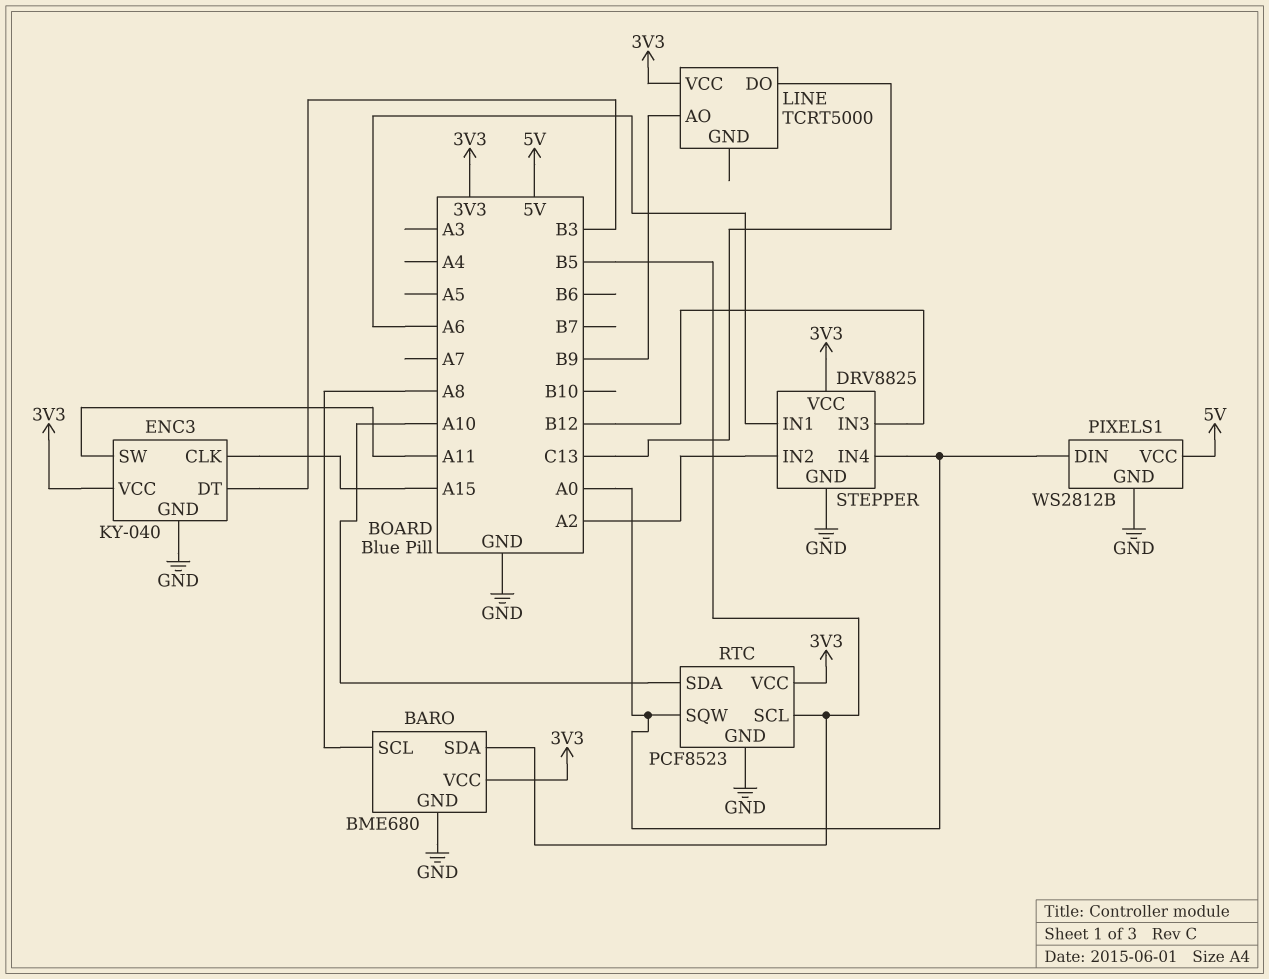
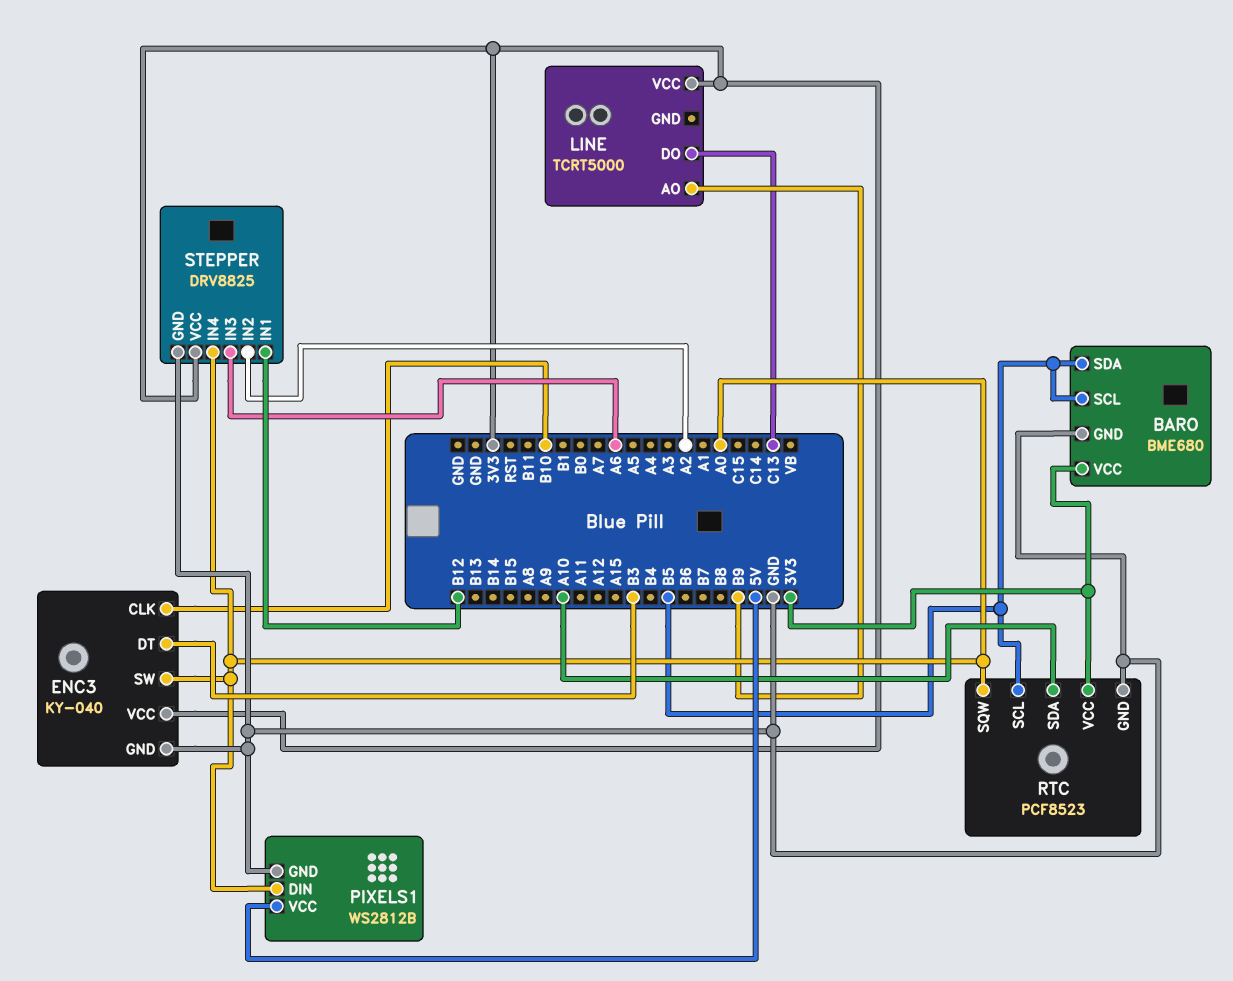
BARO pin SCL: A8 -> B5
ENC3 pin CLK: A15 -> B10
ENC3 pin SW: A11 -> A0
STEPPER pin IN1: A6 -> B12
STEPPER pin IN3: B12 -> A6

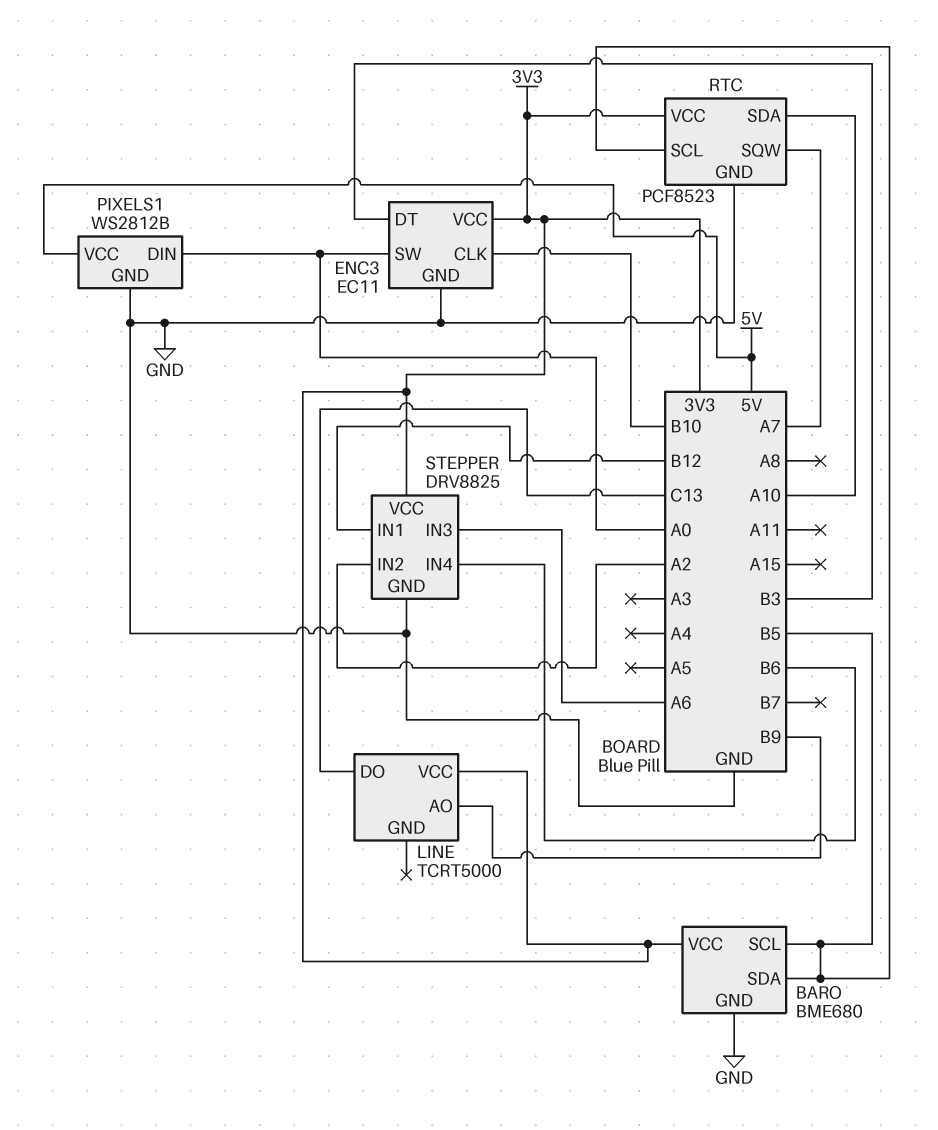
ENC3: KY-040 -> EC11
RTC pin SQW: A0 -> A7
STEPPER pin IN4: A0 -> B6

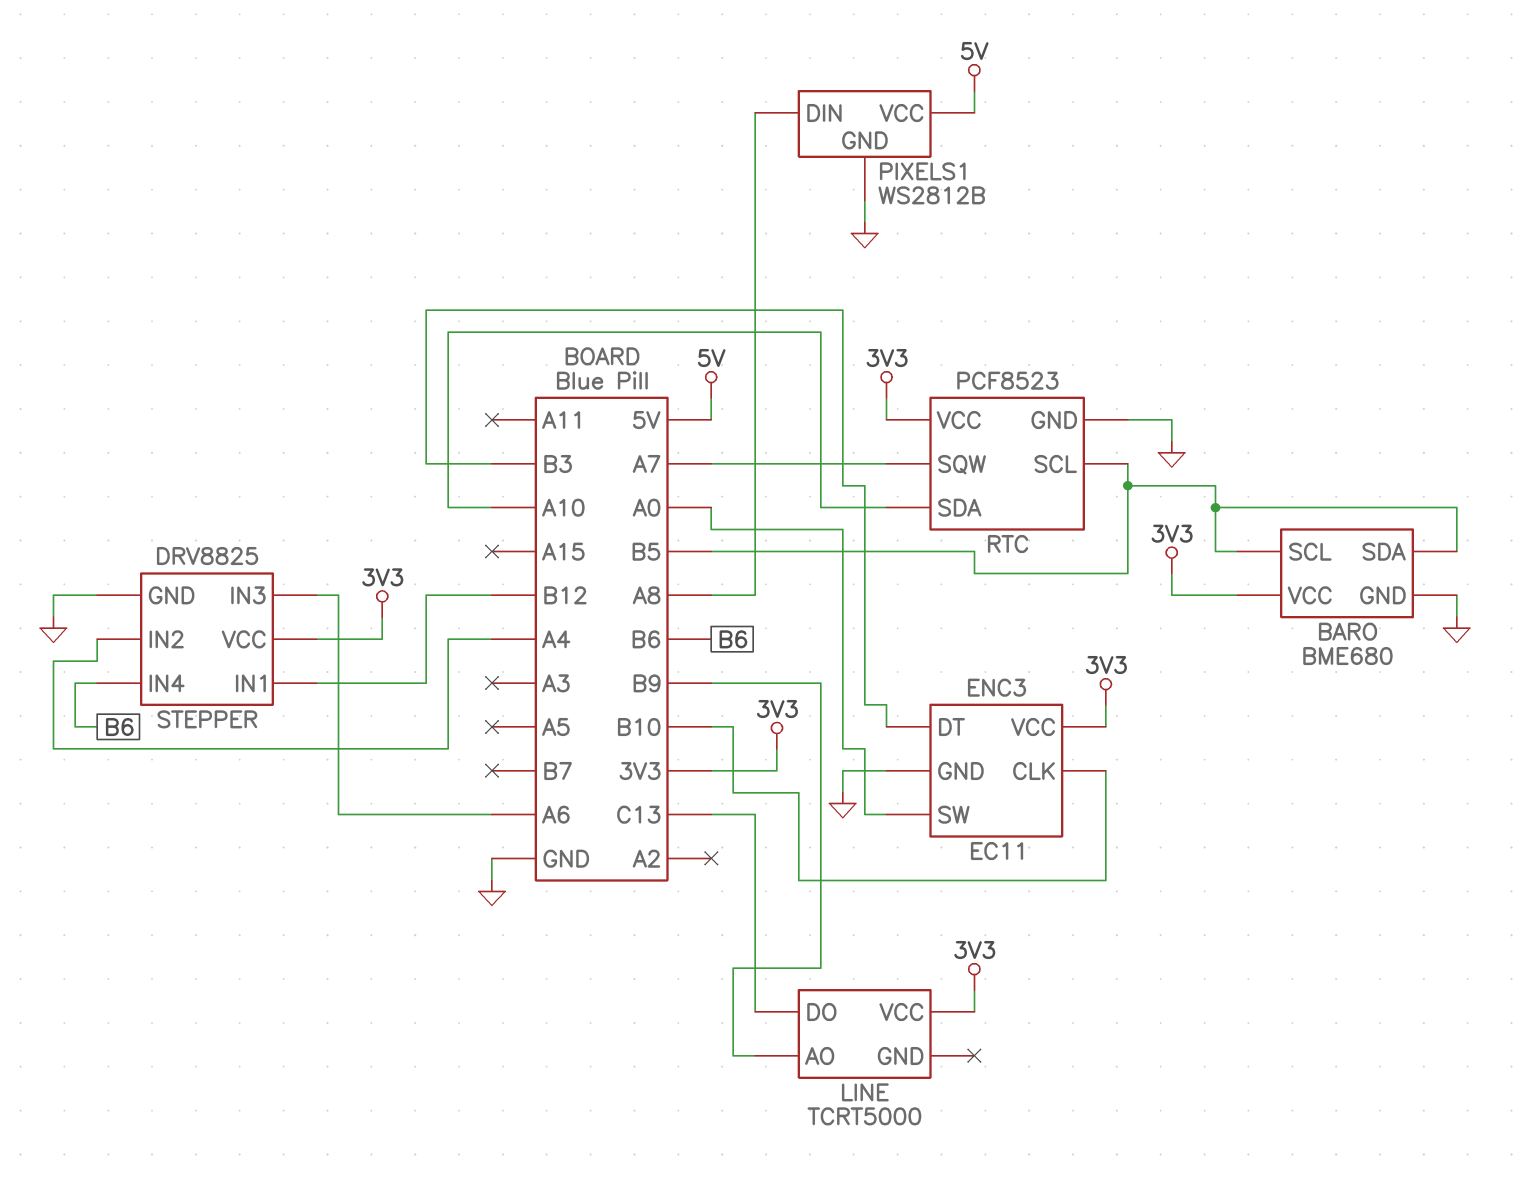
PIXELS1 pin DIN: A0 -> A8
STEPPER pin IN2: A2 -> A4

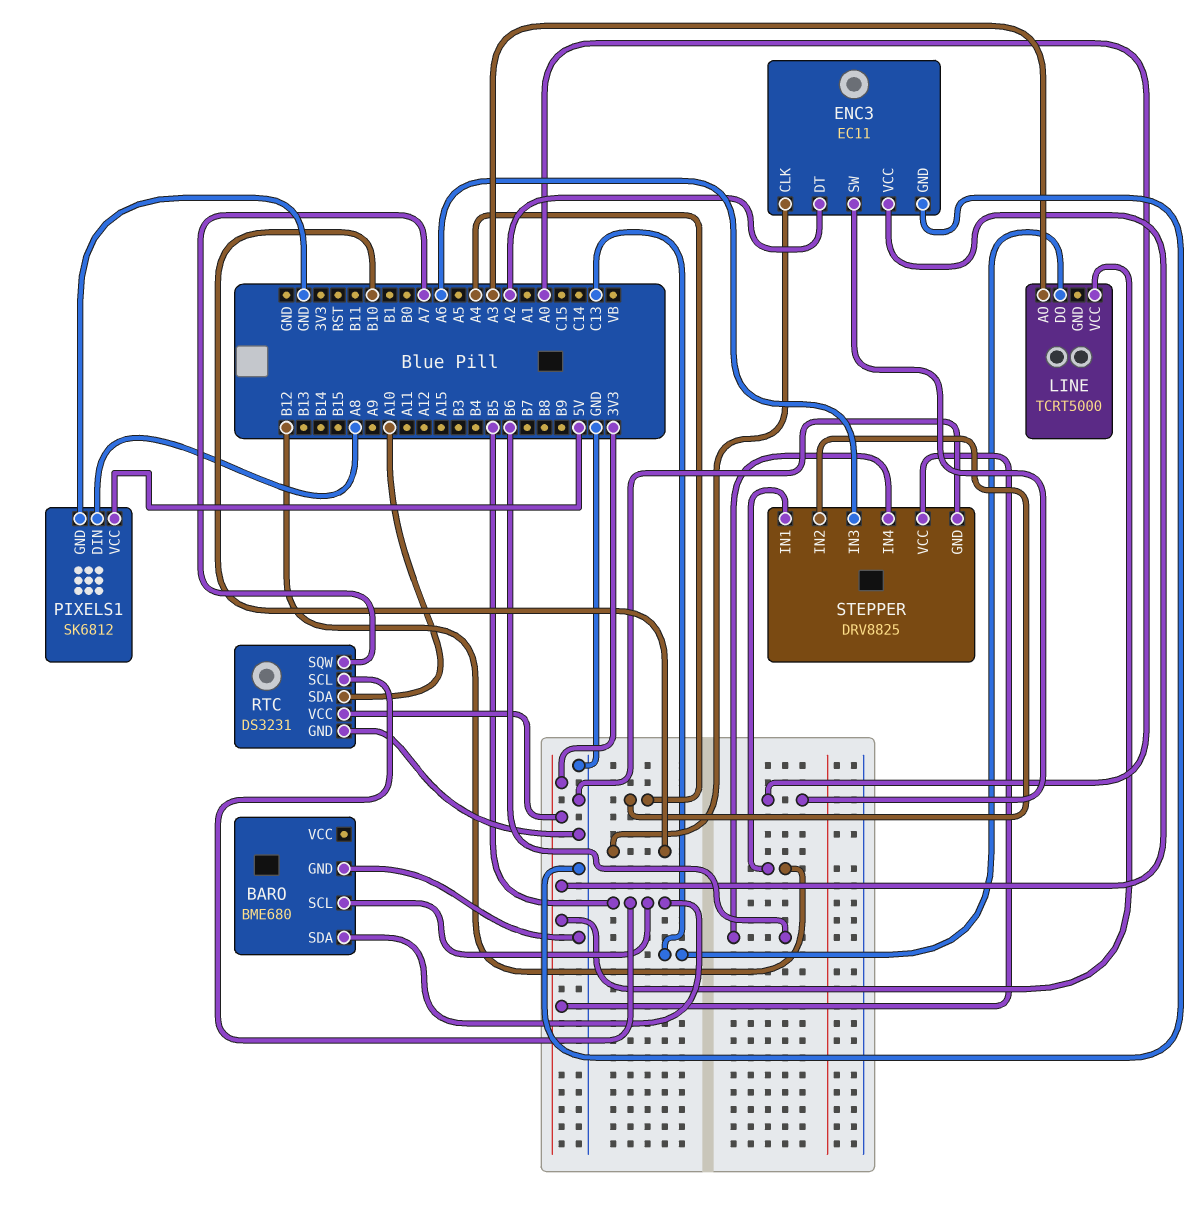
BARO pin VCC: 3V3 -> none
ENC3 pin DT: B3 -> A2
LINE pin AO: B9 -> A3
PIXELS1: WS2812B -> SK6812
RTC: PCF8523 -> DS3231

